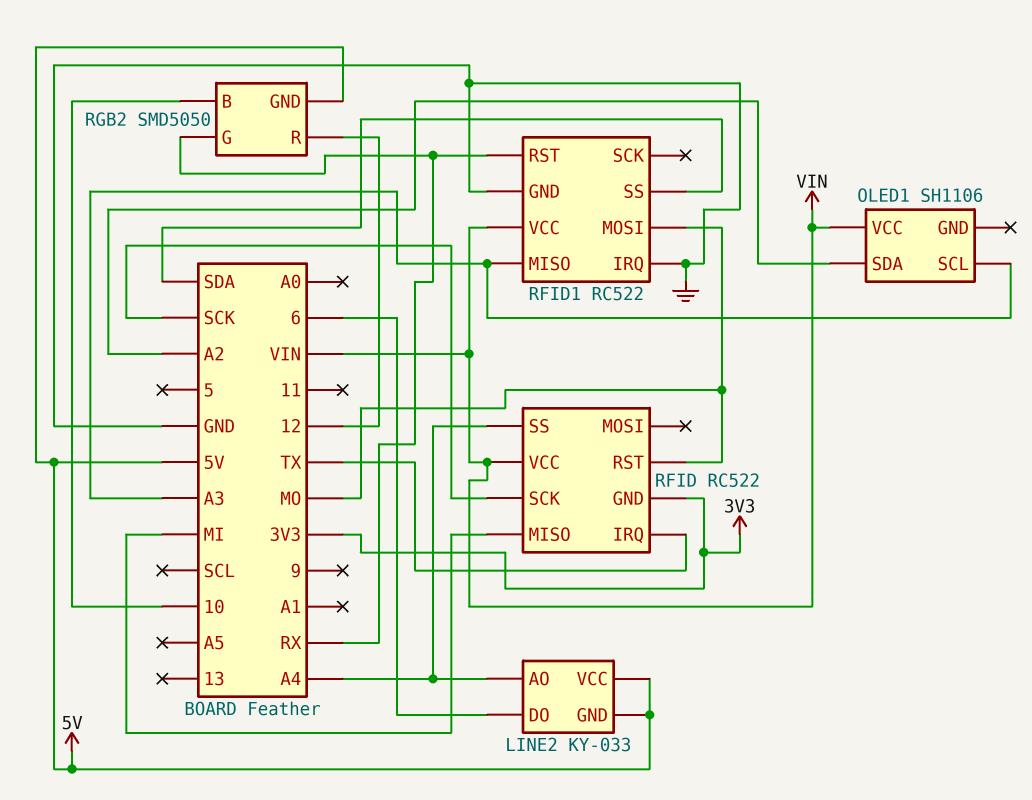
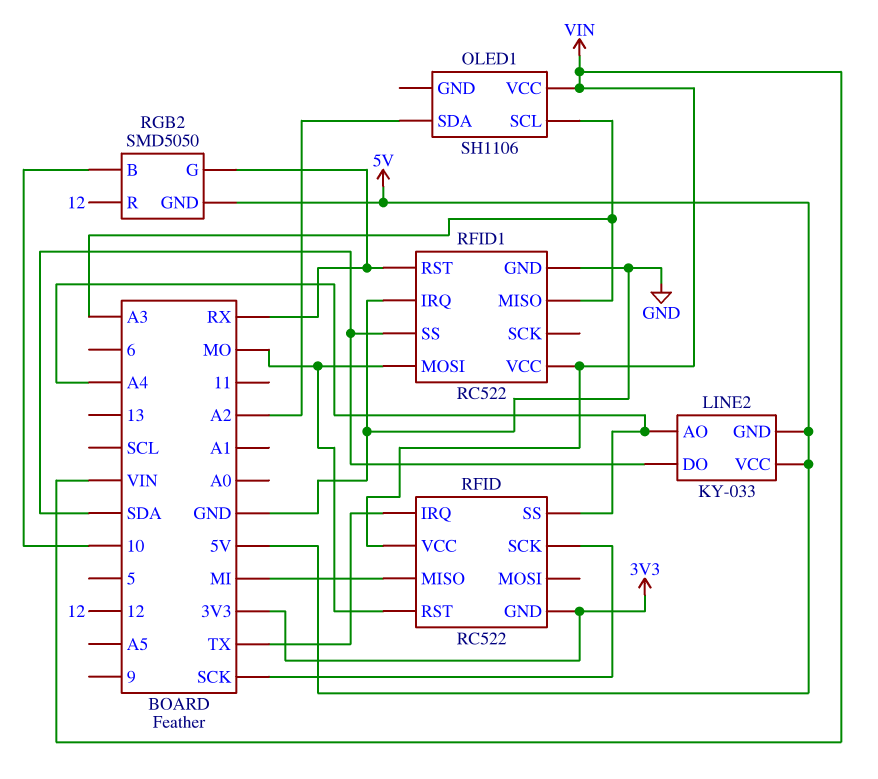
LINE2 pin DO: 6 -> SDA

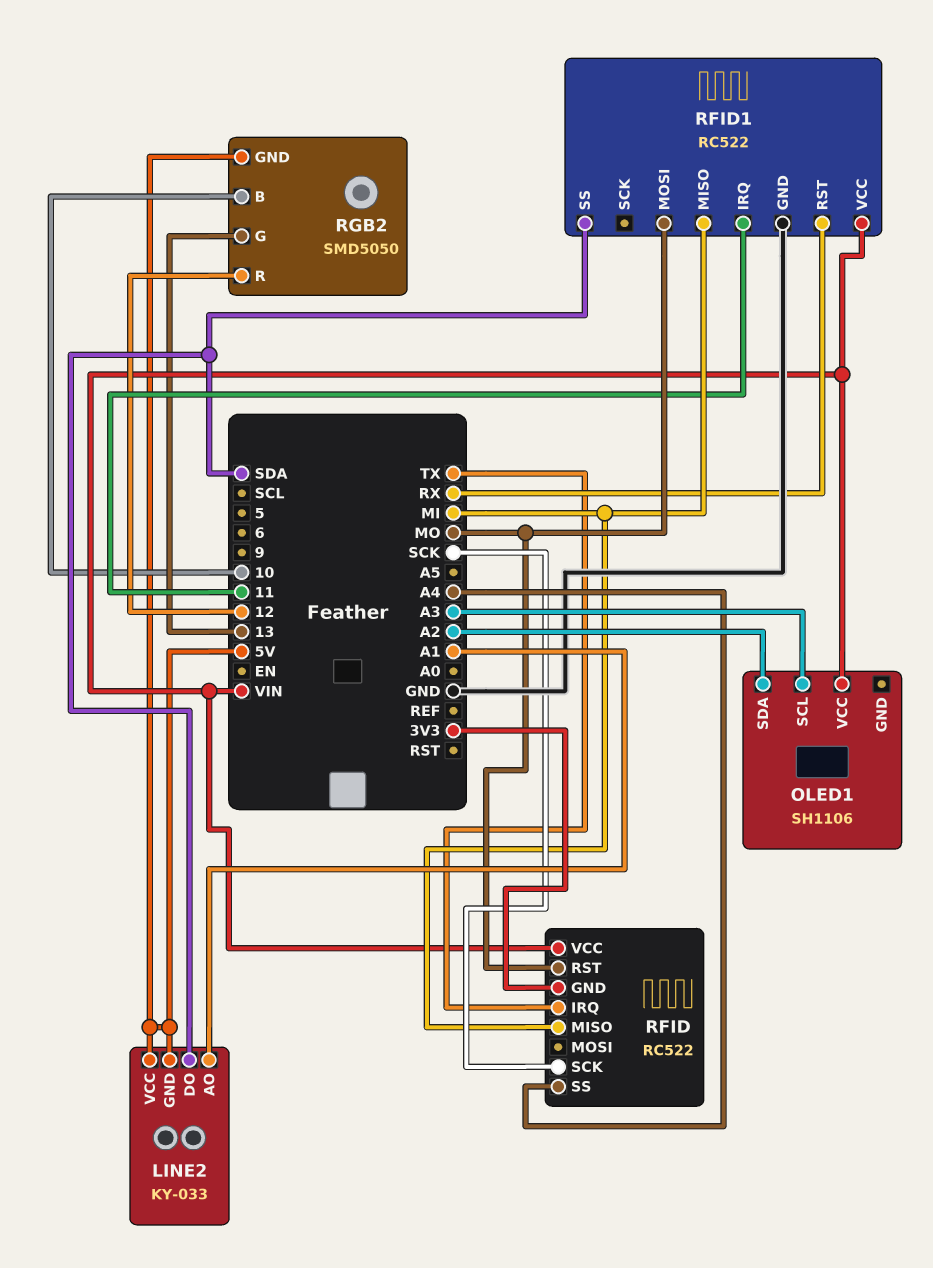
LINE2 pin AO: A4 -> A1
RFID1 pin IRQ: GND -> 11
RFID1 pin MISO: A3 -> MI
RGB2 pin G: RX -> 13

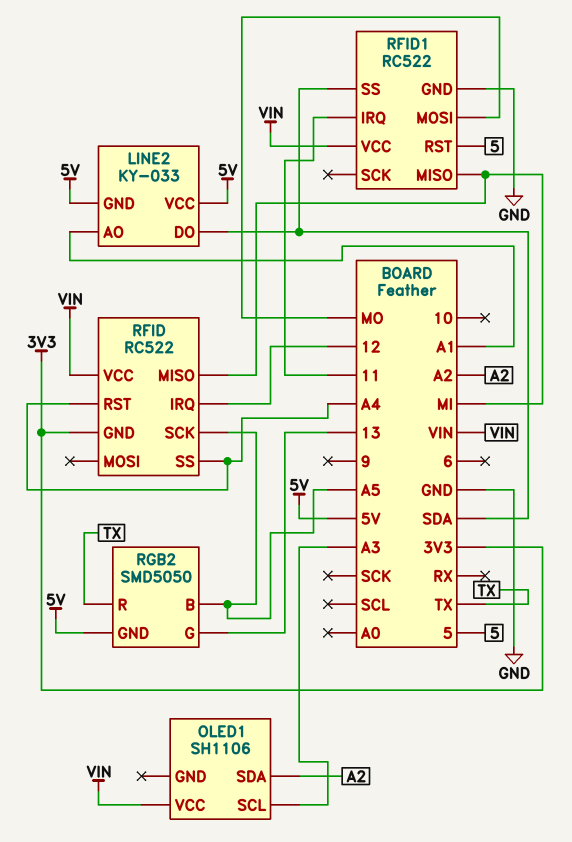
RFID pin IRQ: TX -> 12
RFID pin RST: MO -> A4
RFID pin SCK: SCK -> A5
RFID1 pin RST: RX -> 5
RGB2 pin B: 10 -> A5
RGB2 pin R: 12 -> TX

